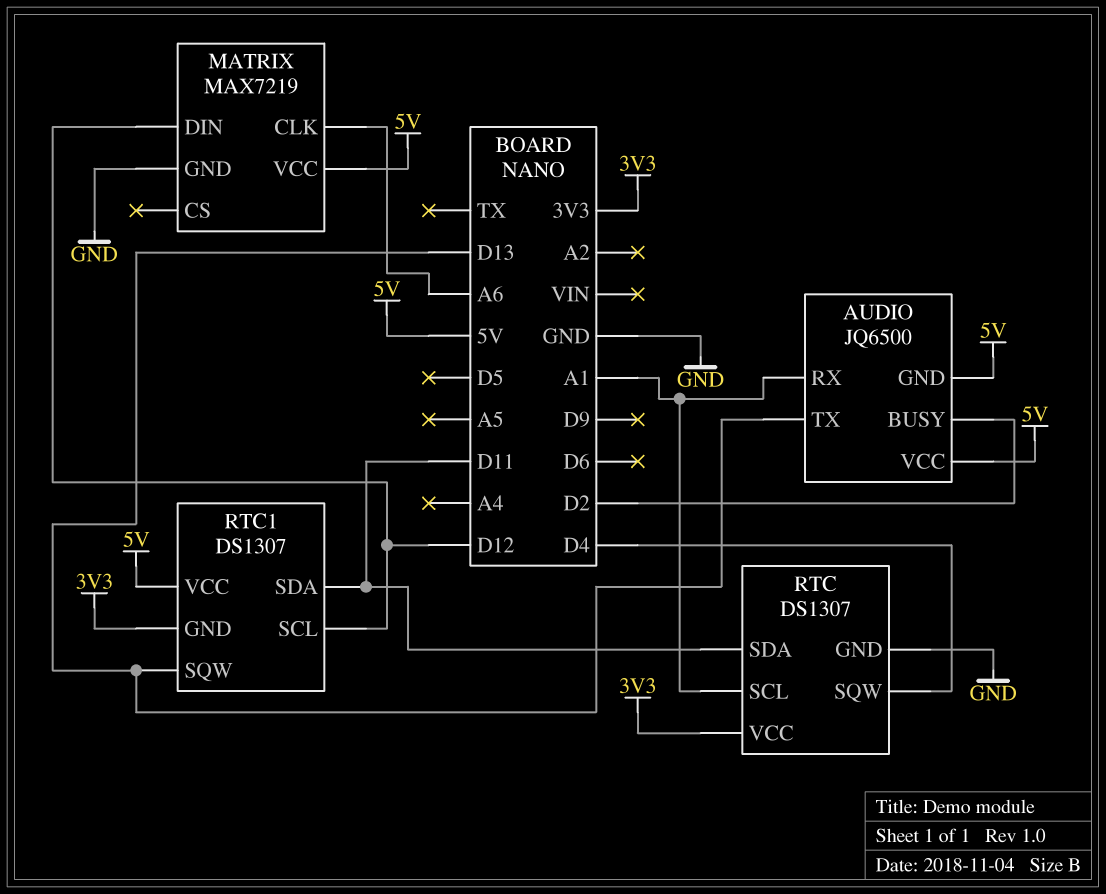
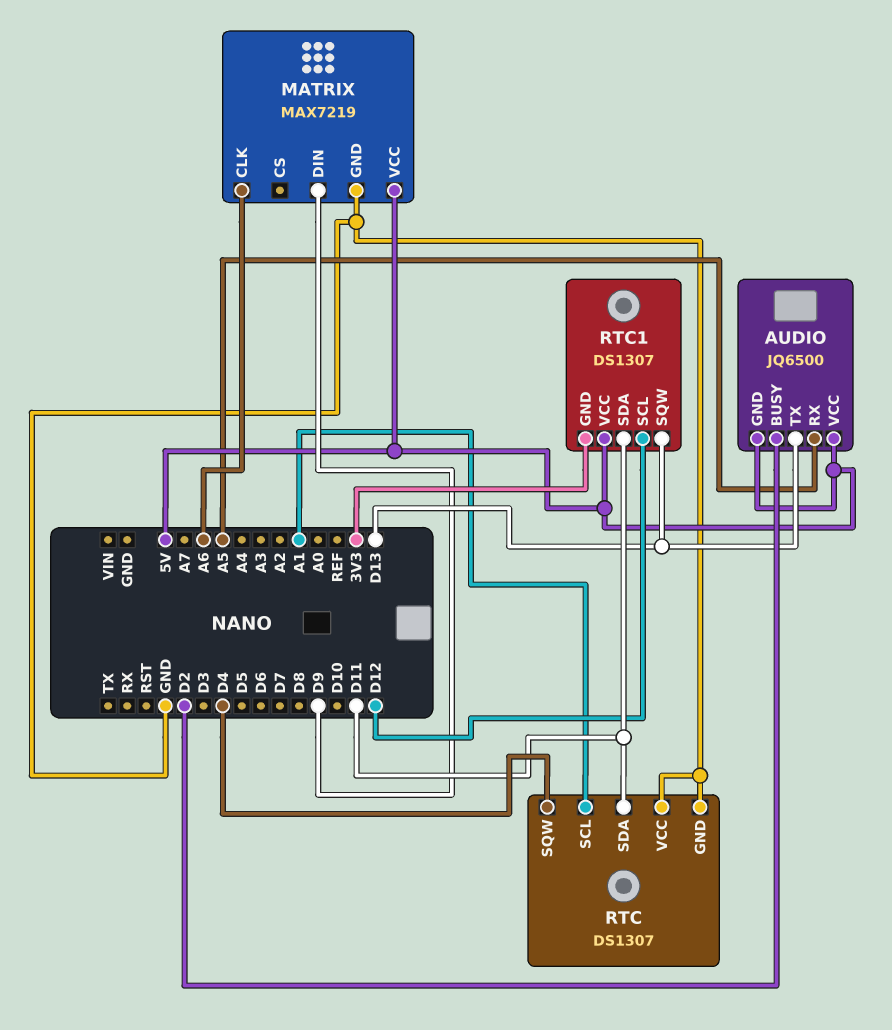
AUDIO pin RX: A1 -> A5
MATRIX pin DIN: D12 -> D9
RTC pin VCC: 3V3 -> GND

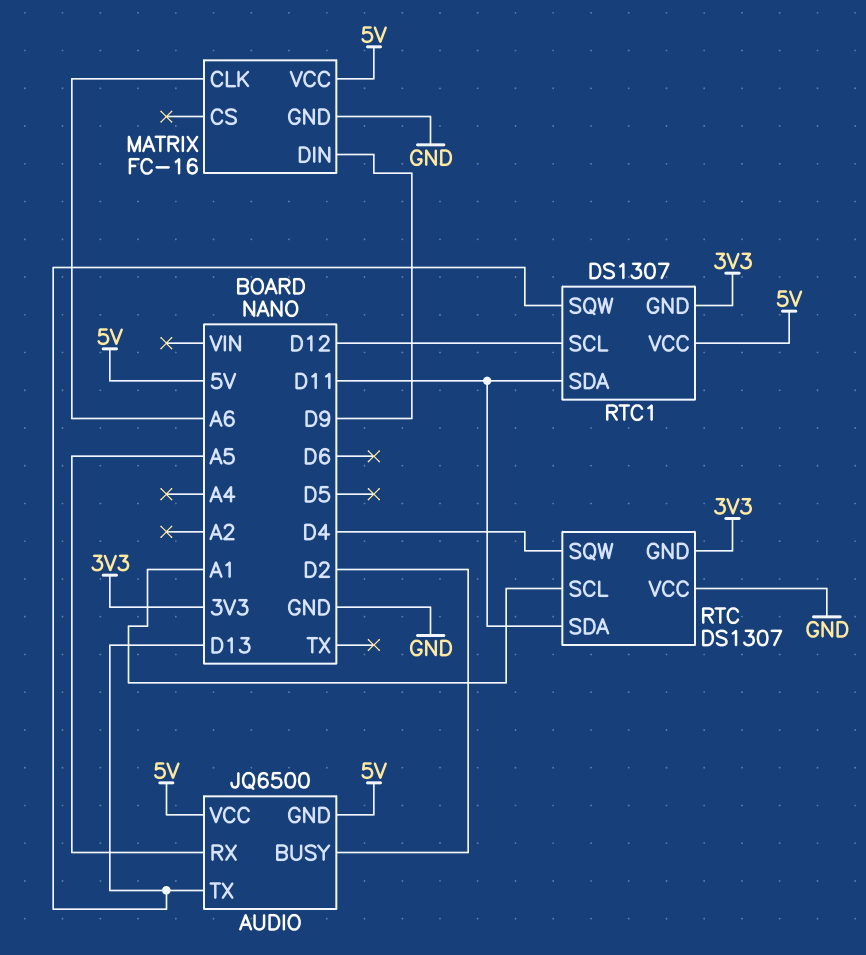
MATRIX: MAX7219 -> FC-16
RTC pin GND: GND -> 3V3

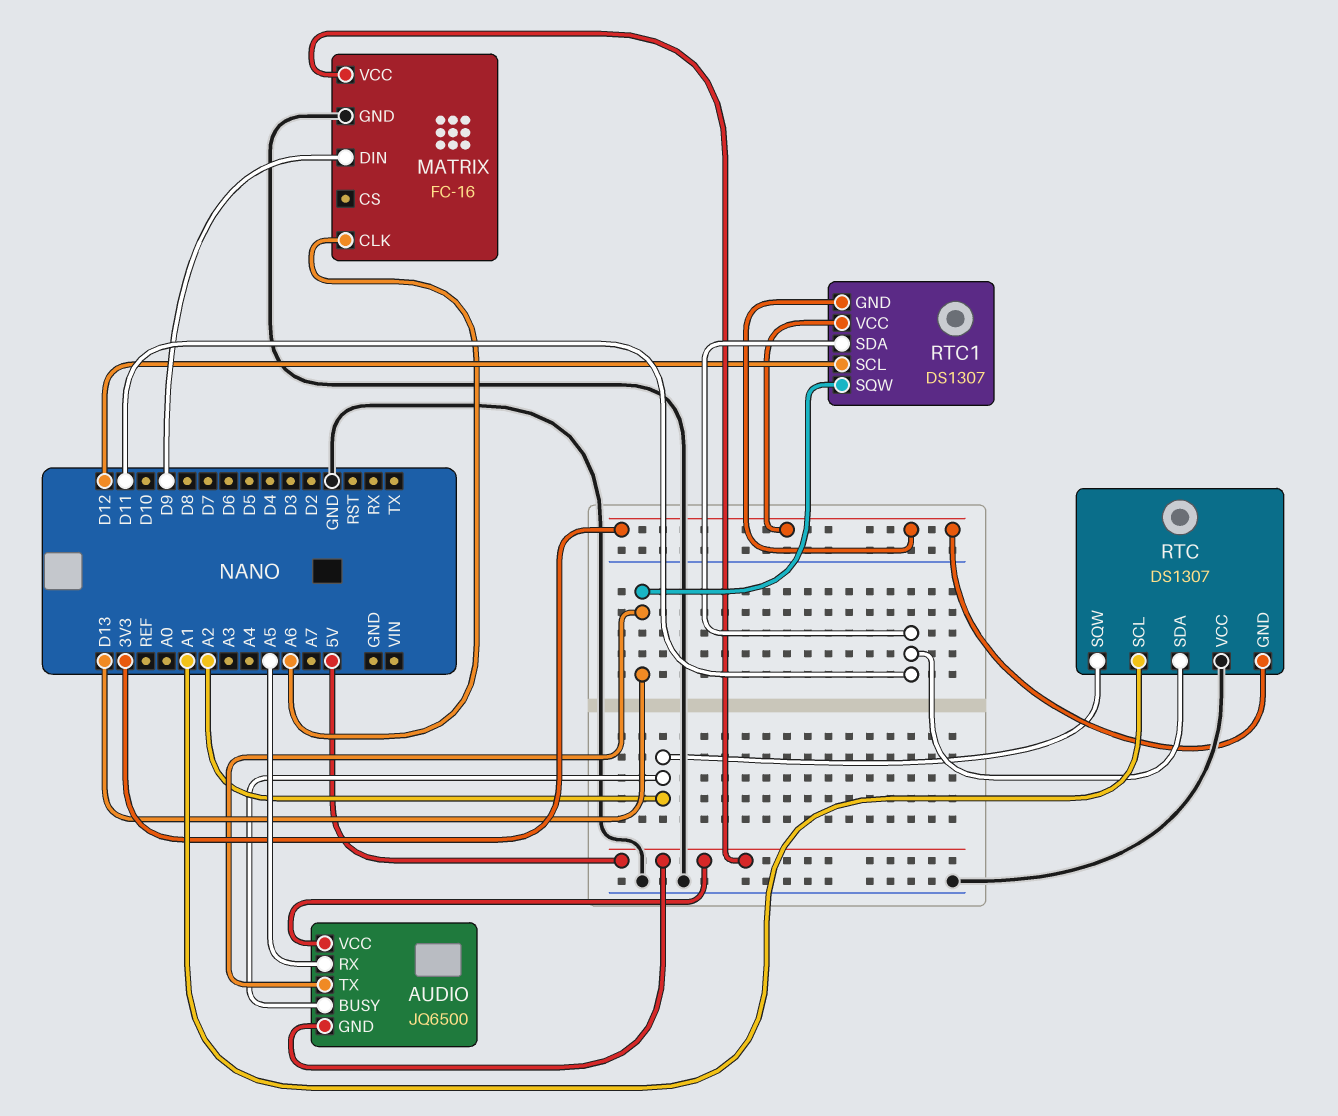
AUDIO pin BUSY: D2 -> A2
RTC pin SQW: D4 -> A2
RTC1 pin VCC: 5V -> 3V3

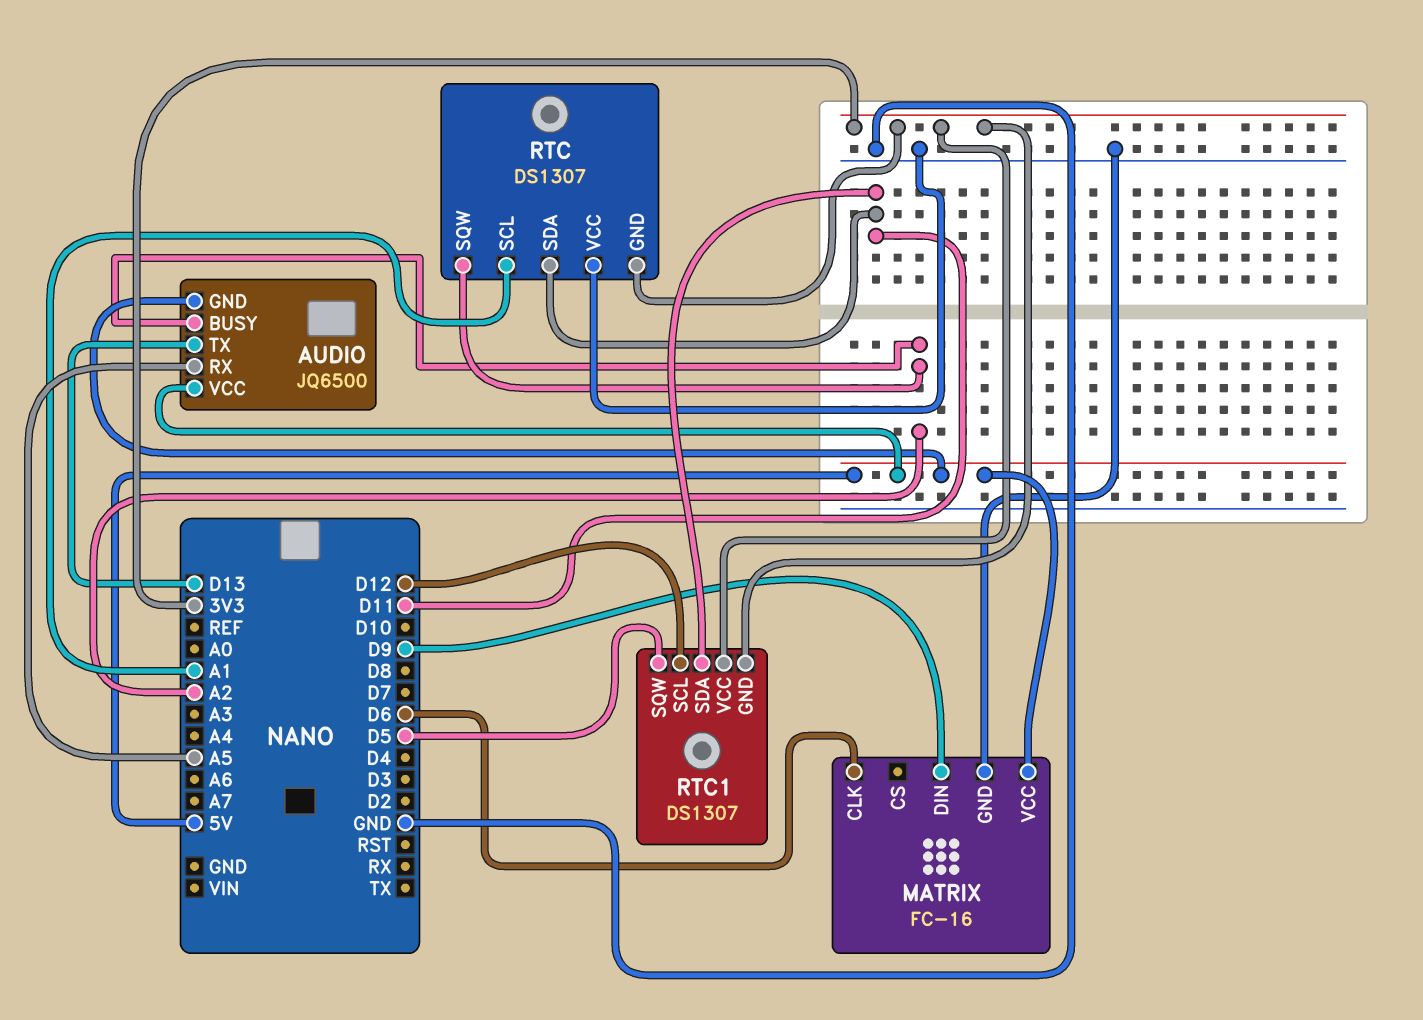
MATRIX pin CLK: A6 -> D6
RTC1 pin SQW: D13 -> D5

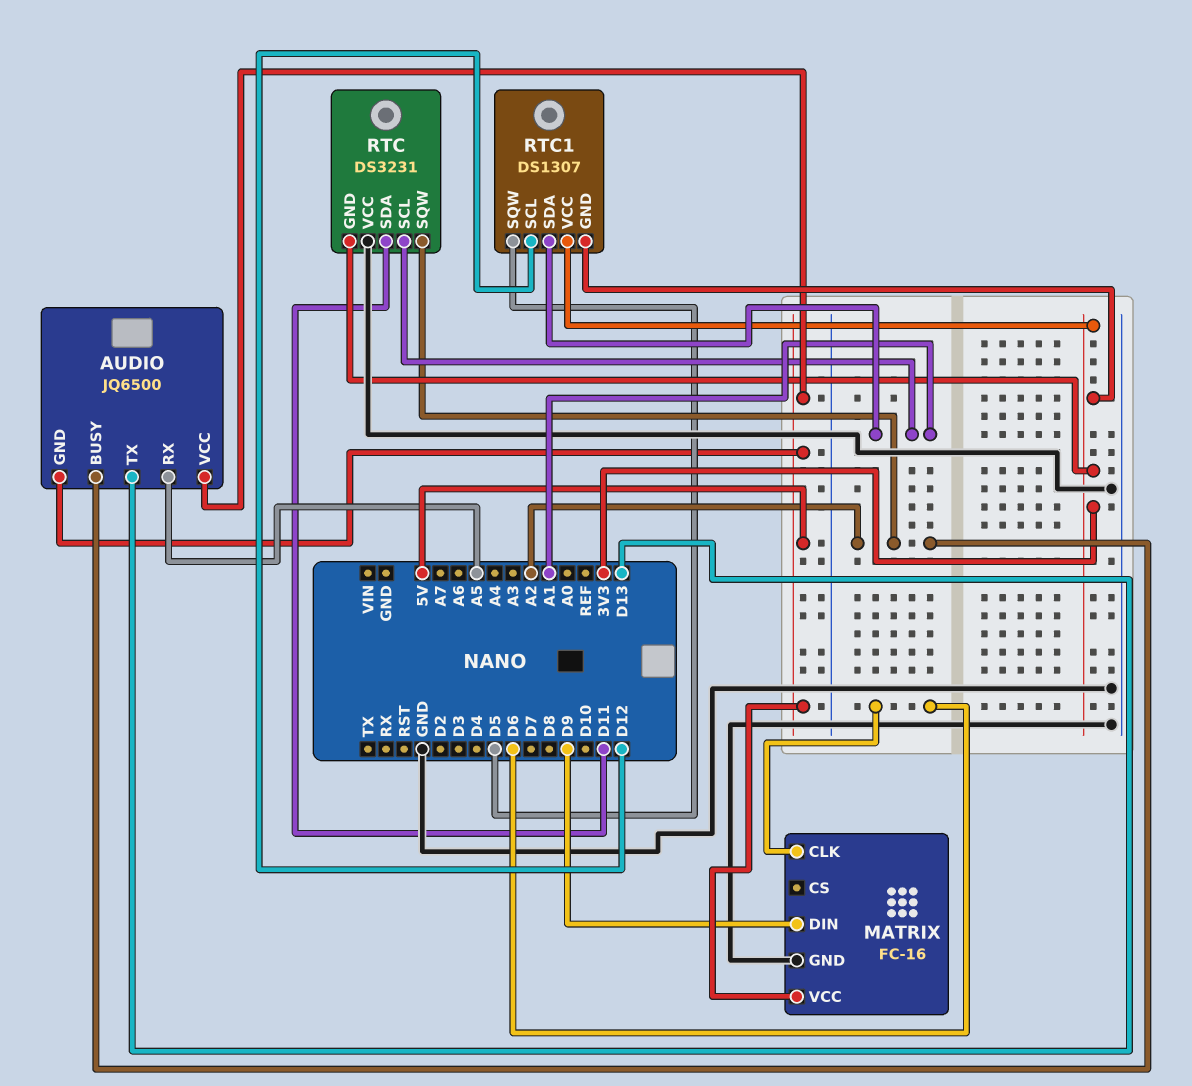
RTC: DS1307 -> DS3231
RTC1 pin SDA: D11 -> A1

